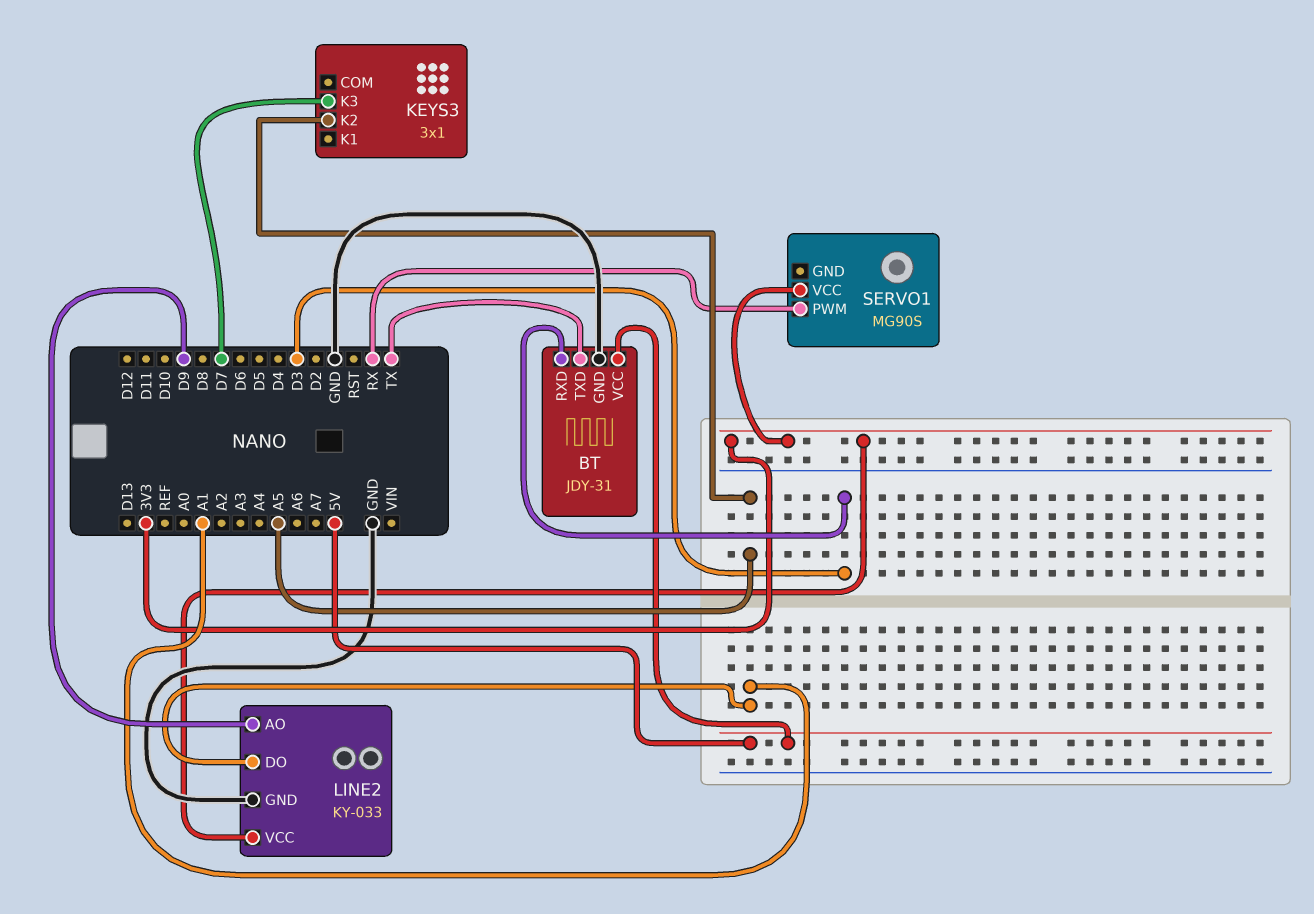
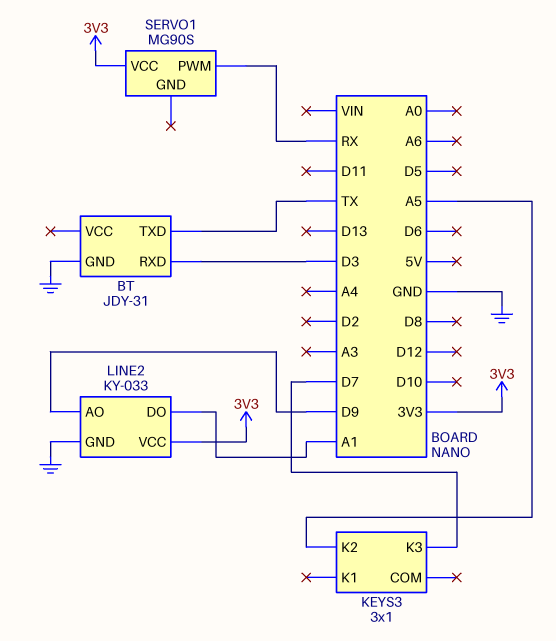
BT pin VCC: 5V -> none

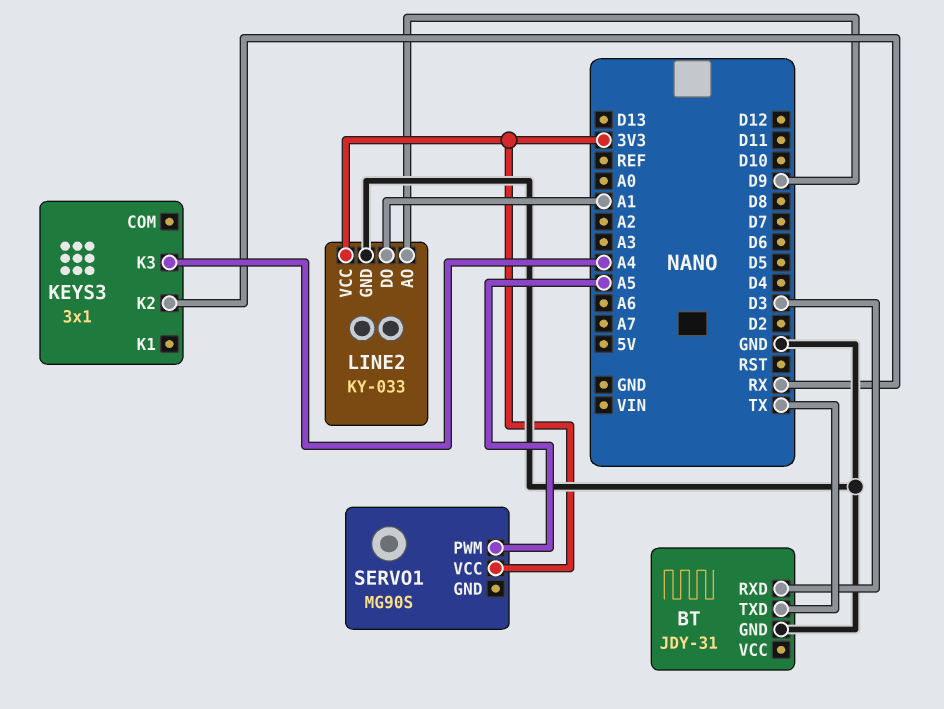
KEYS3 pin K2: A5 -> RX
KEYS3 pin K3: D7 -> A4
SERVO1 pin PWM: RX -> A5

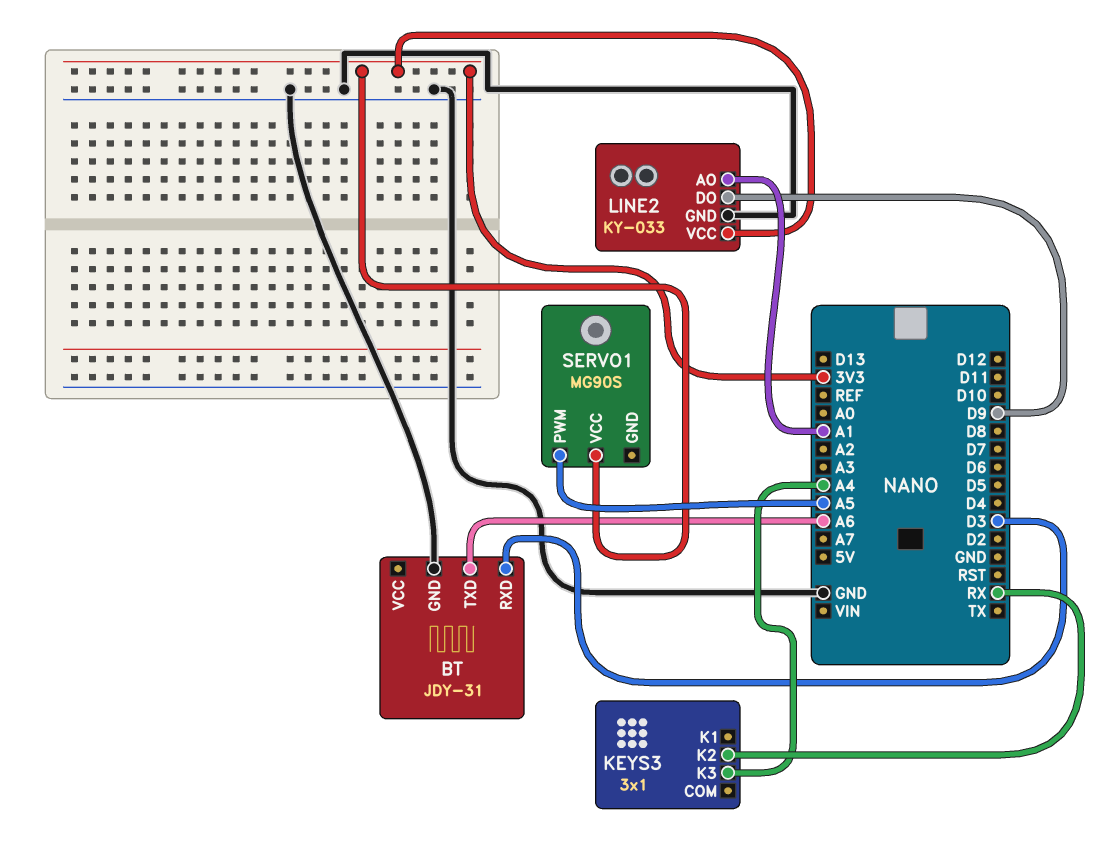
BT pin TXD: TX -> A6
LINE2 pin AO: D9 -> A1
LINE2 pin DO: A1 -> D9

